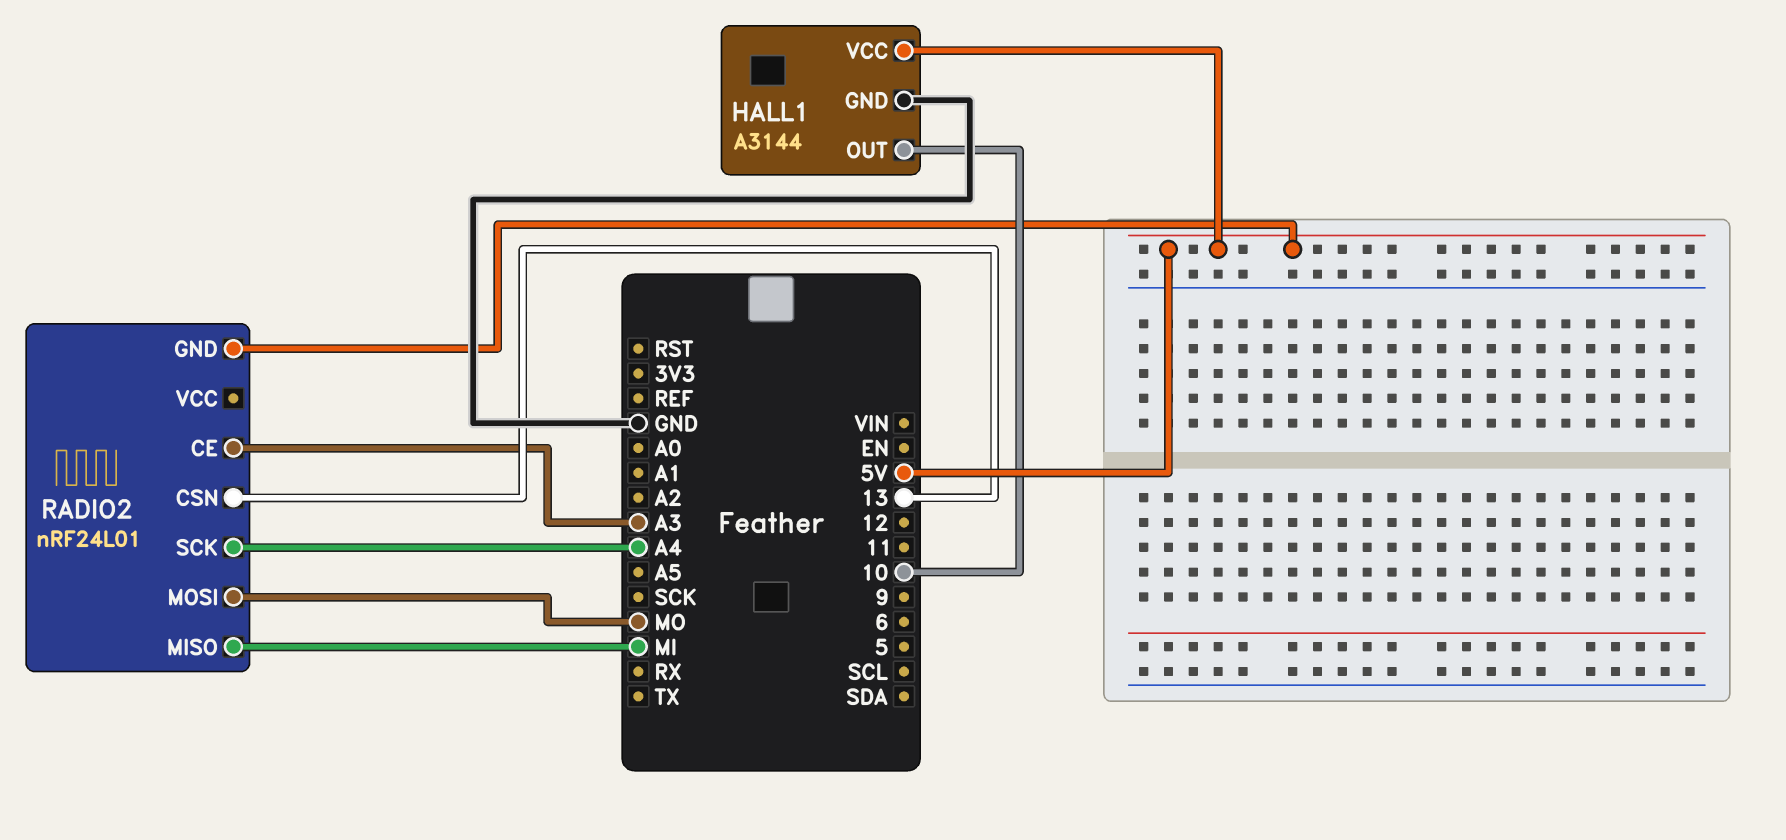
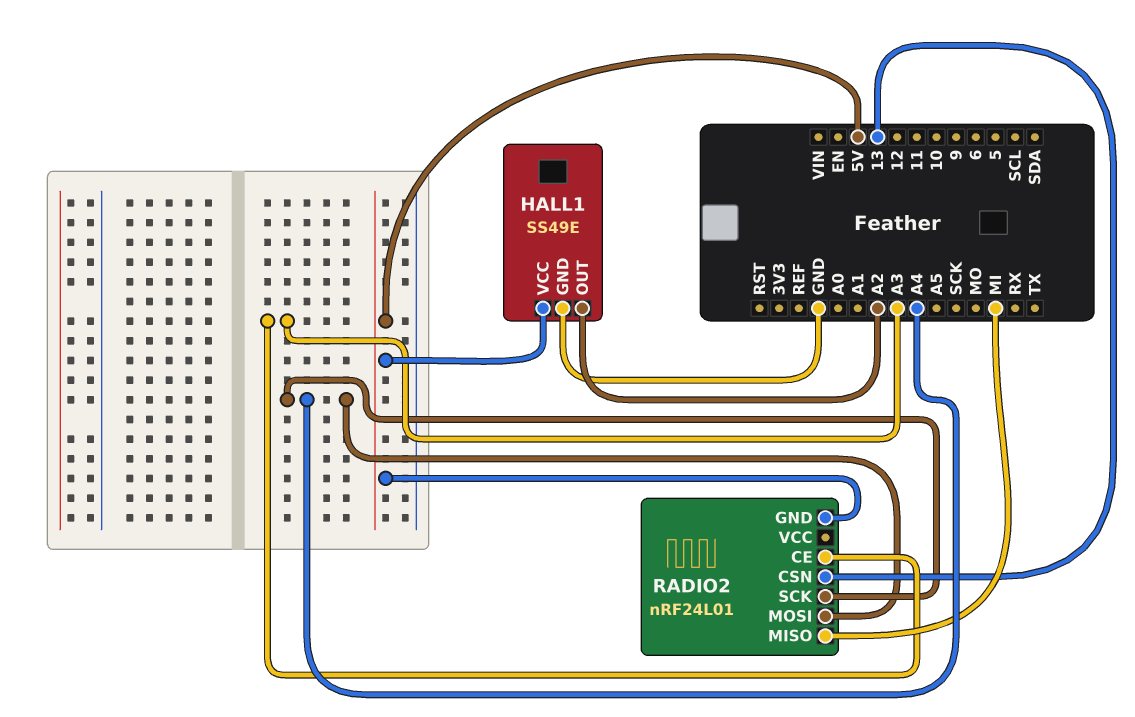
HALL1: A3144 -> SS49E
HALL1 pin OUT: 10 -> A2
RADIO2 pin MOSI: MO -> A4

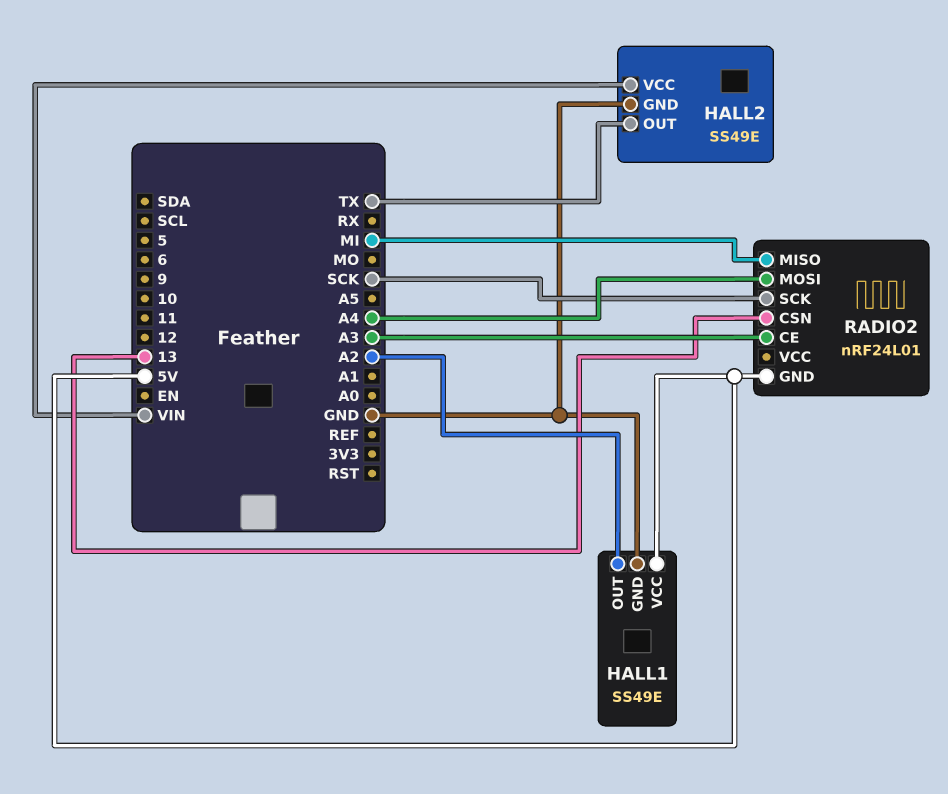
HALL2: none -> SS49E
HALL2 pin GND: none -> GND
HALL2 pin OUT: none -> TX
HALL2 pin VCC: none -> VIN
RADIO2 pin SCK: A4 -> SCK

